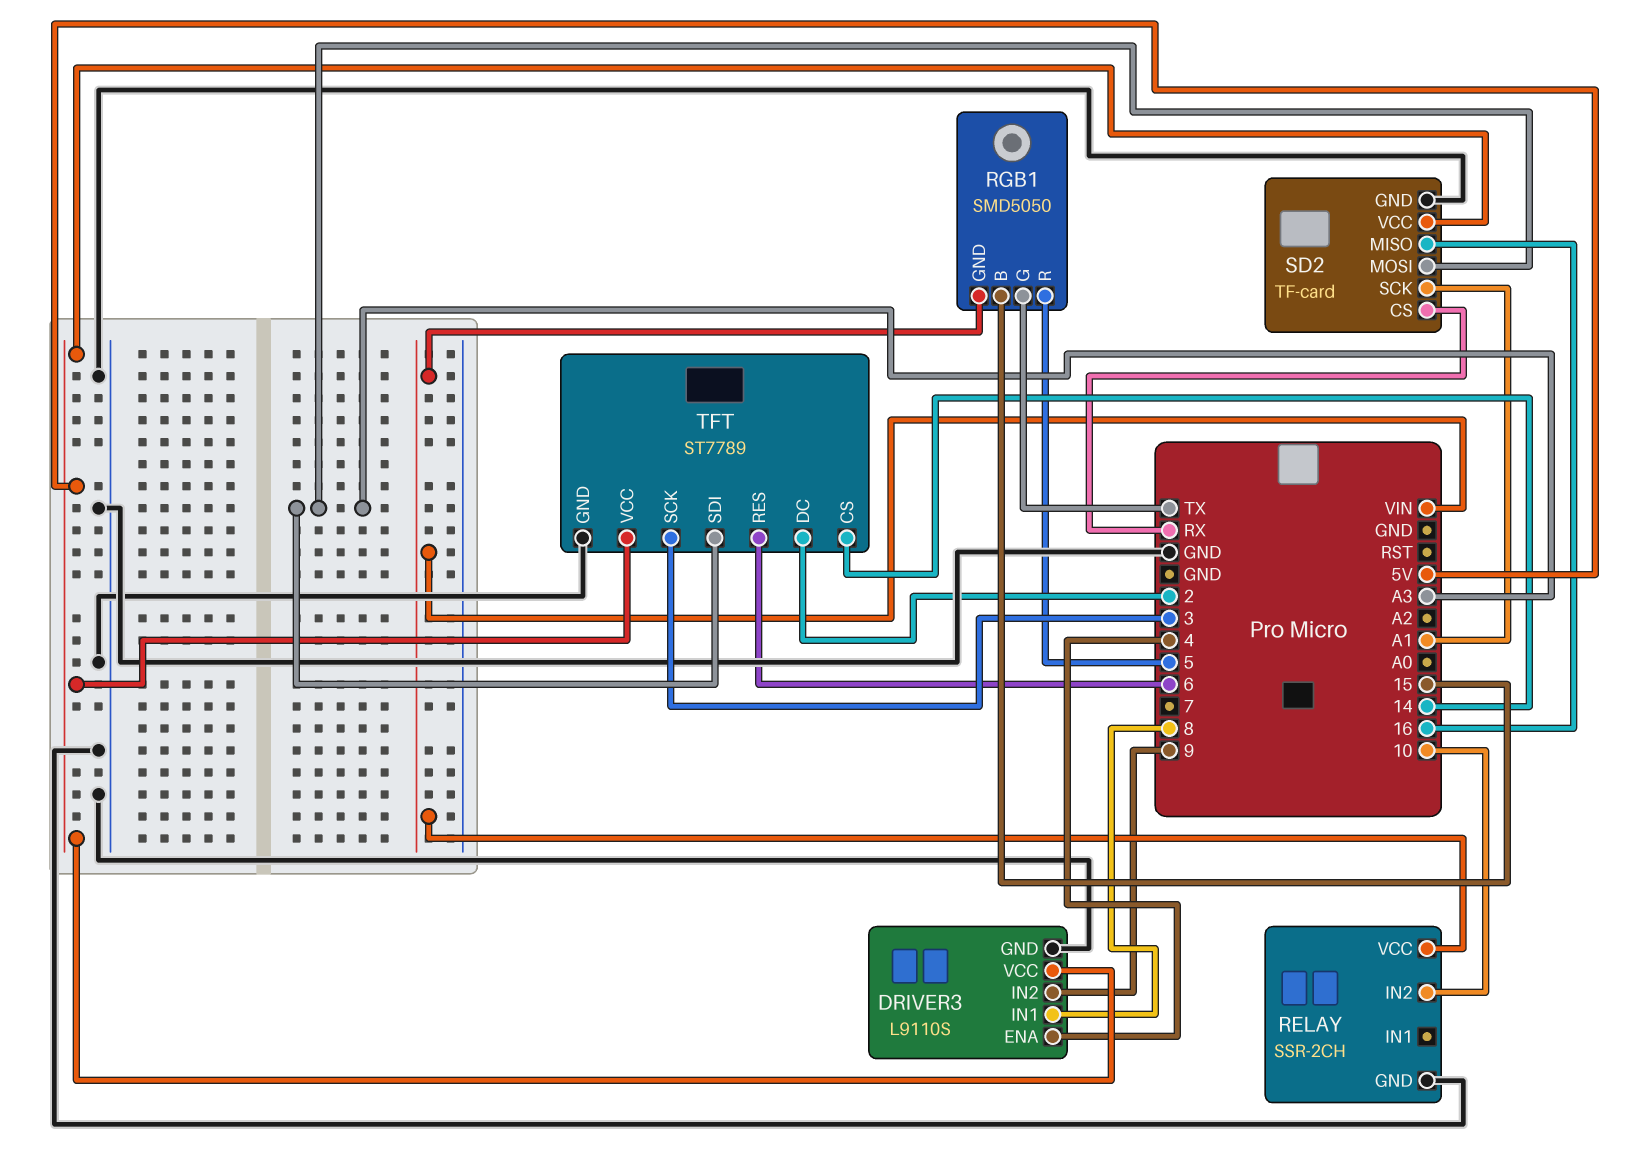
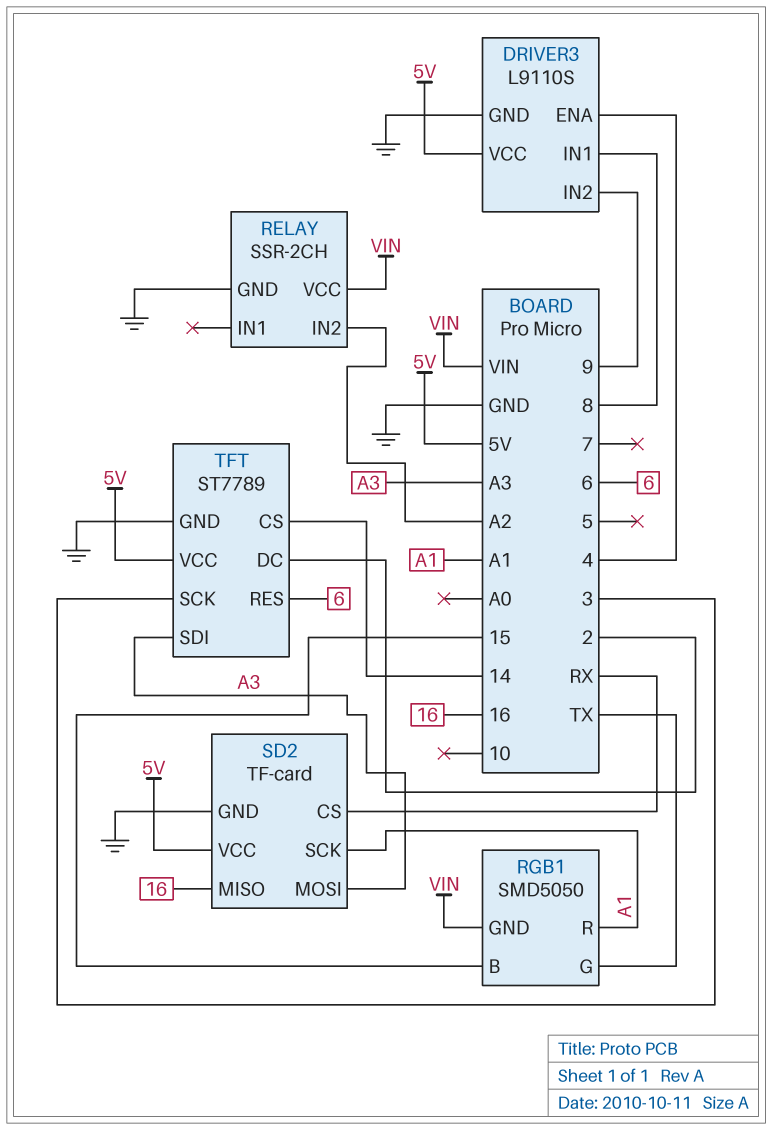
RELAY pin IN2: 10 -> A2
RGB1 pin R: 5 -> A1

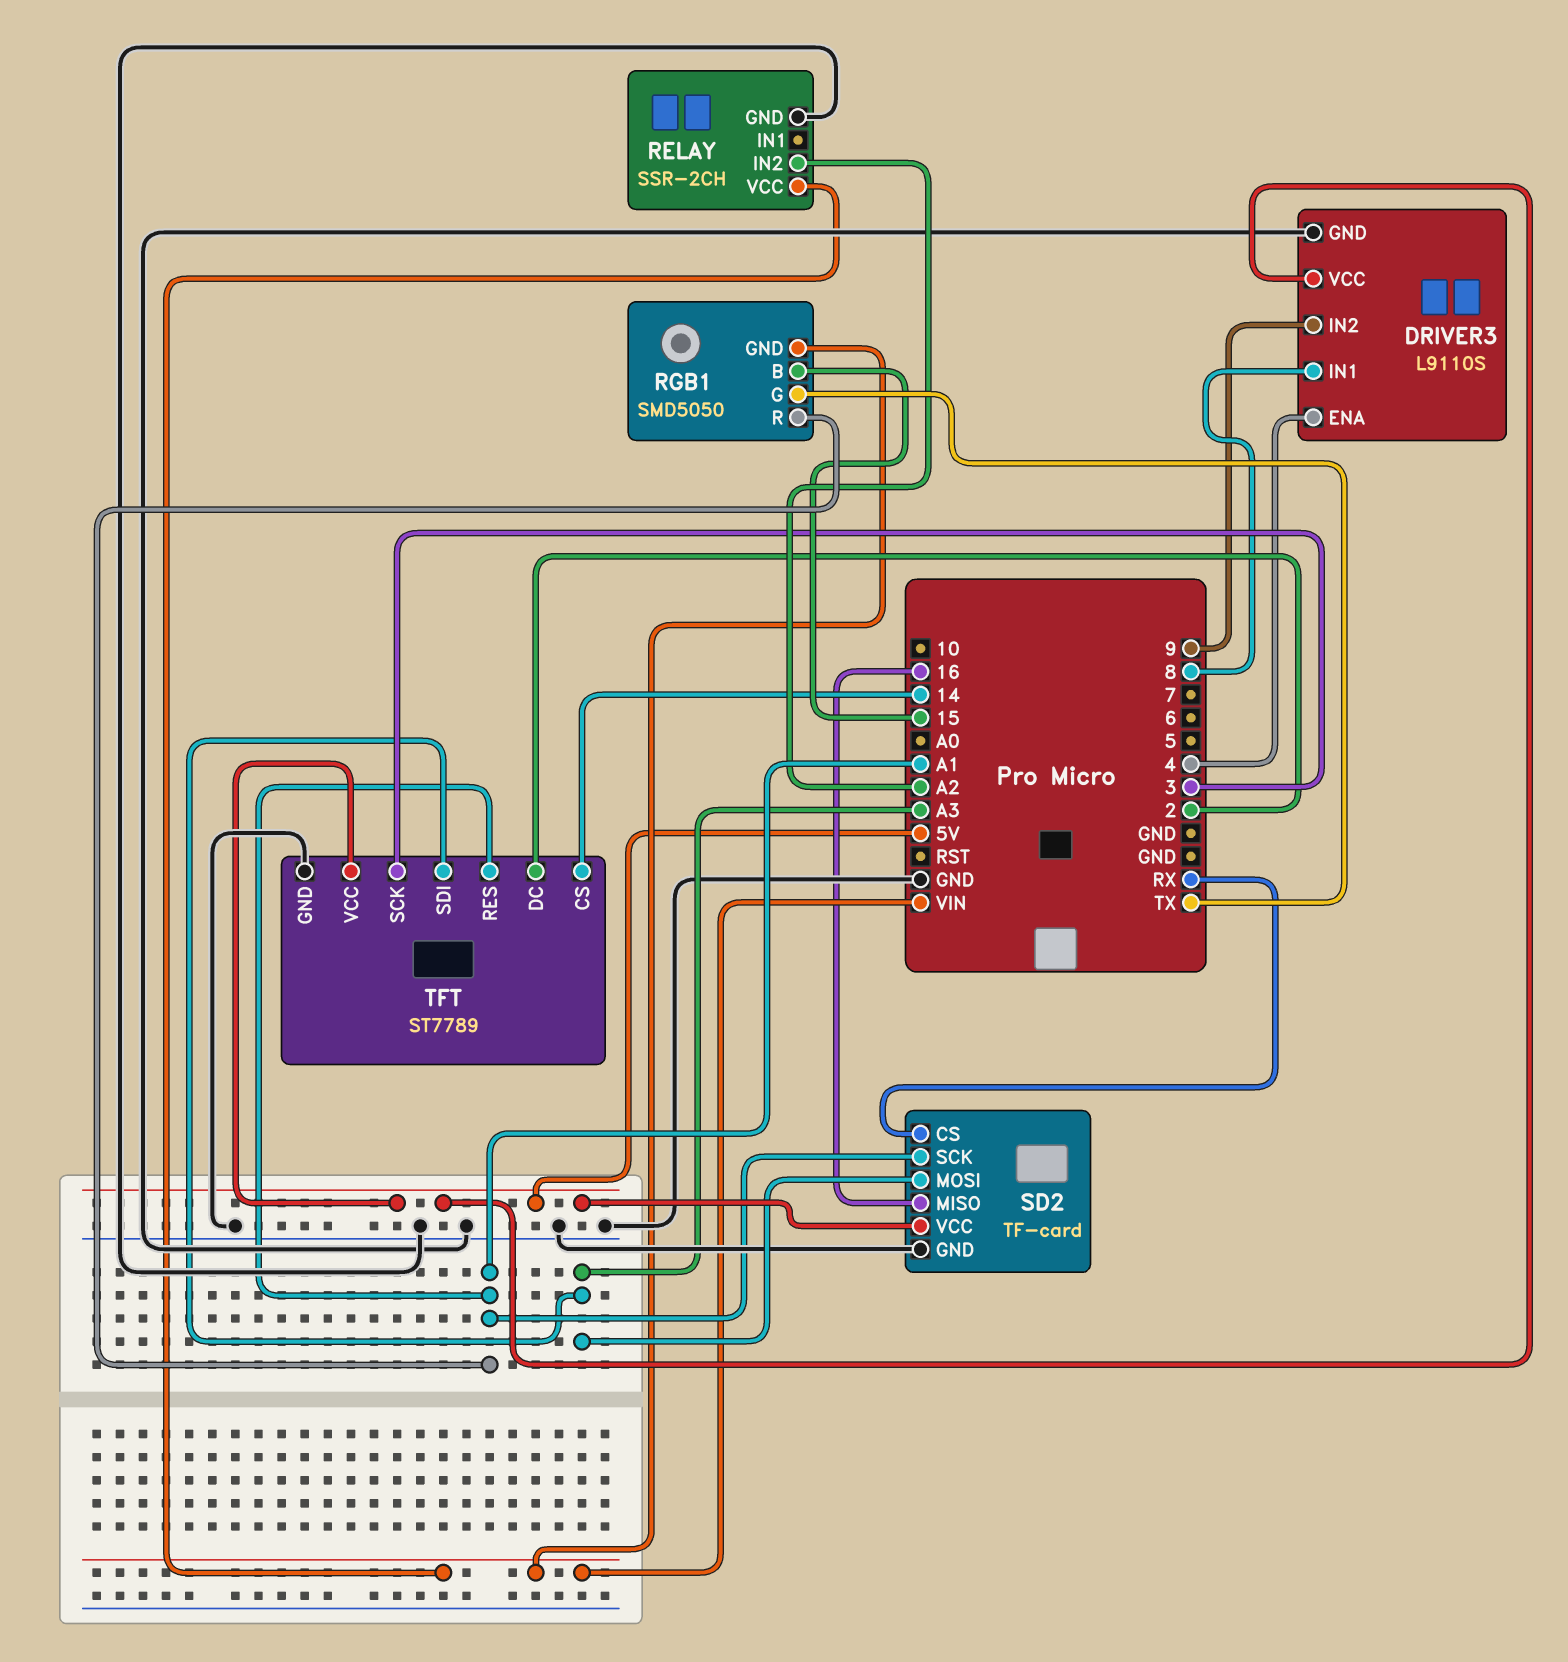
TFT pin RES: 6 -> A1

